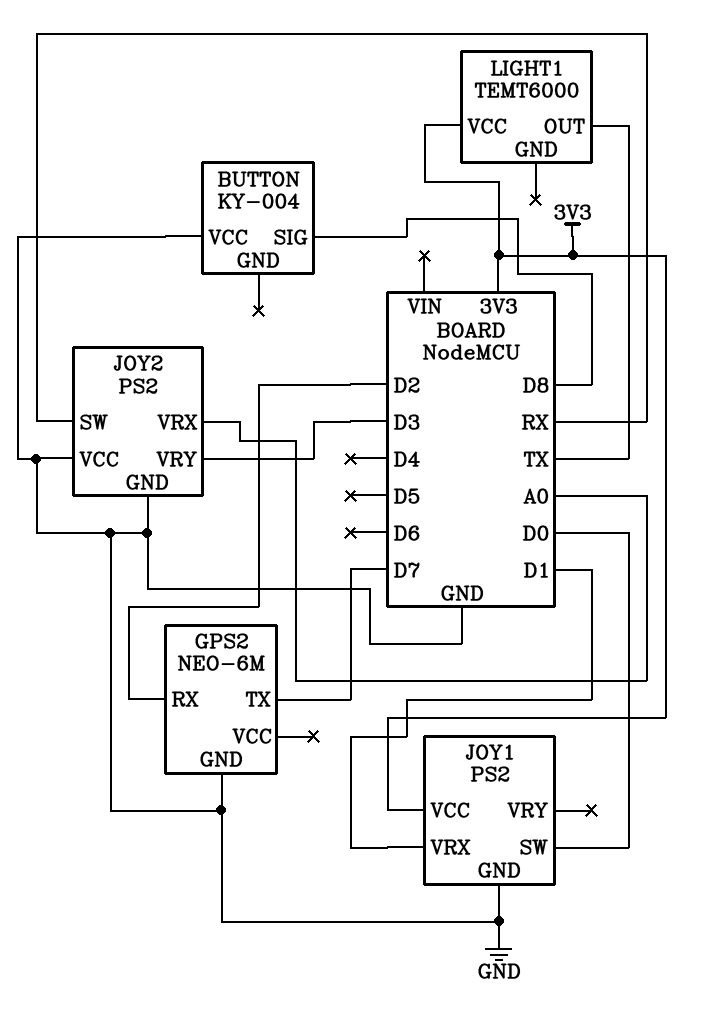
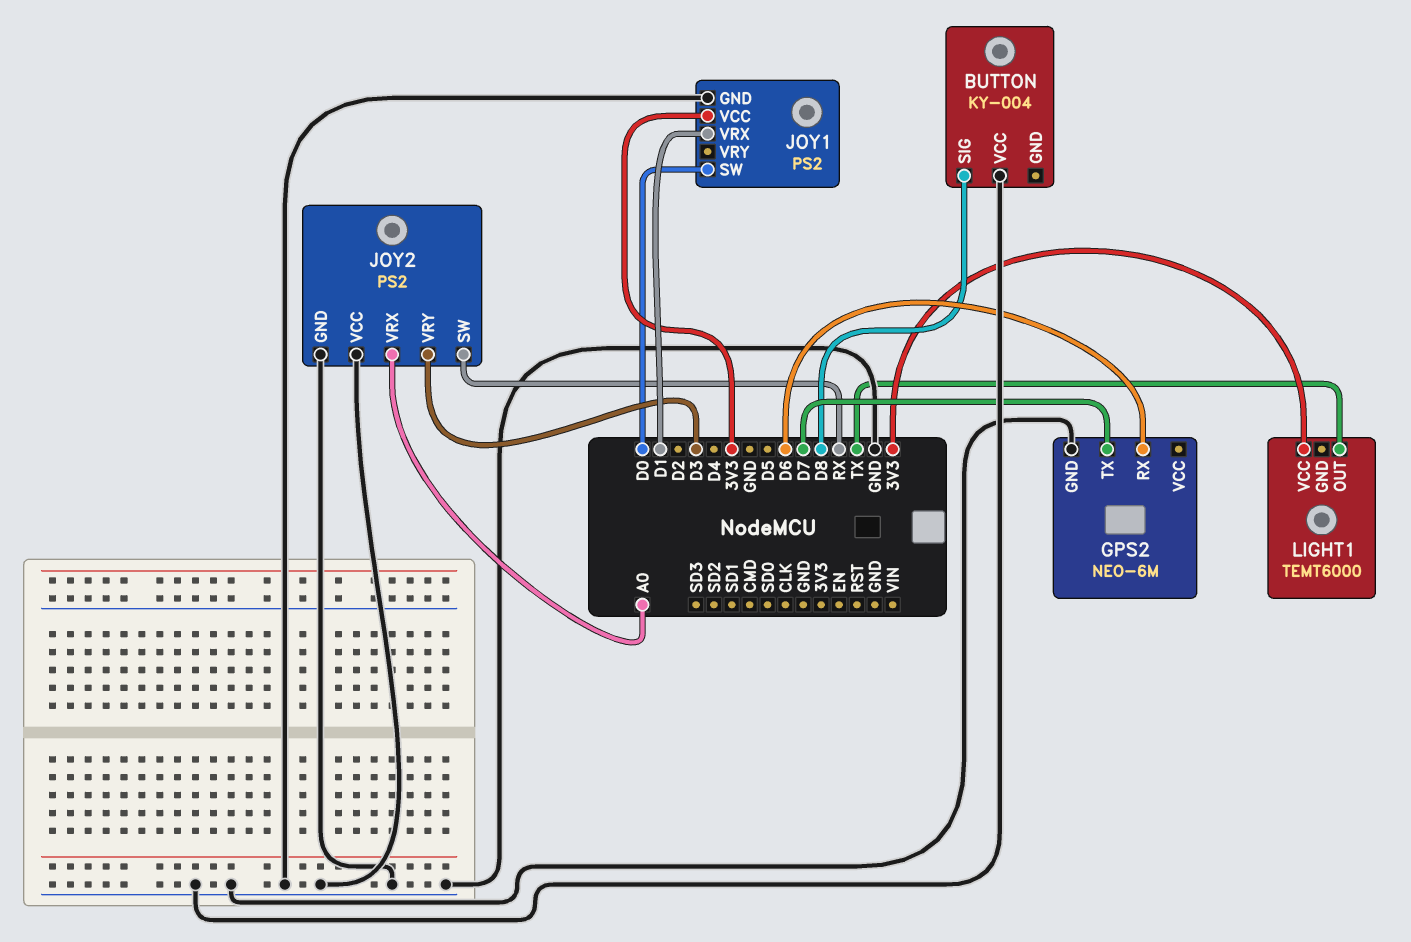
GPS2 pin RX: D2 -> D6

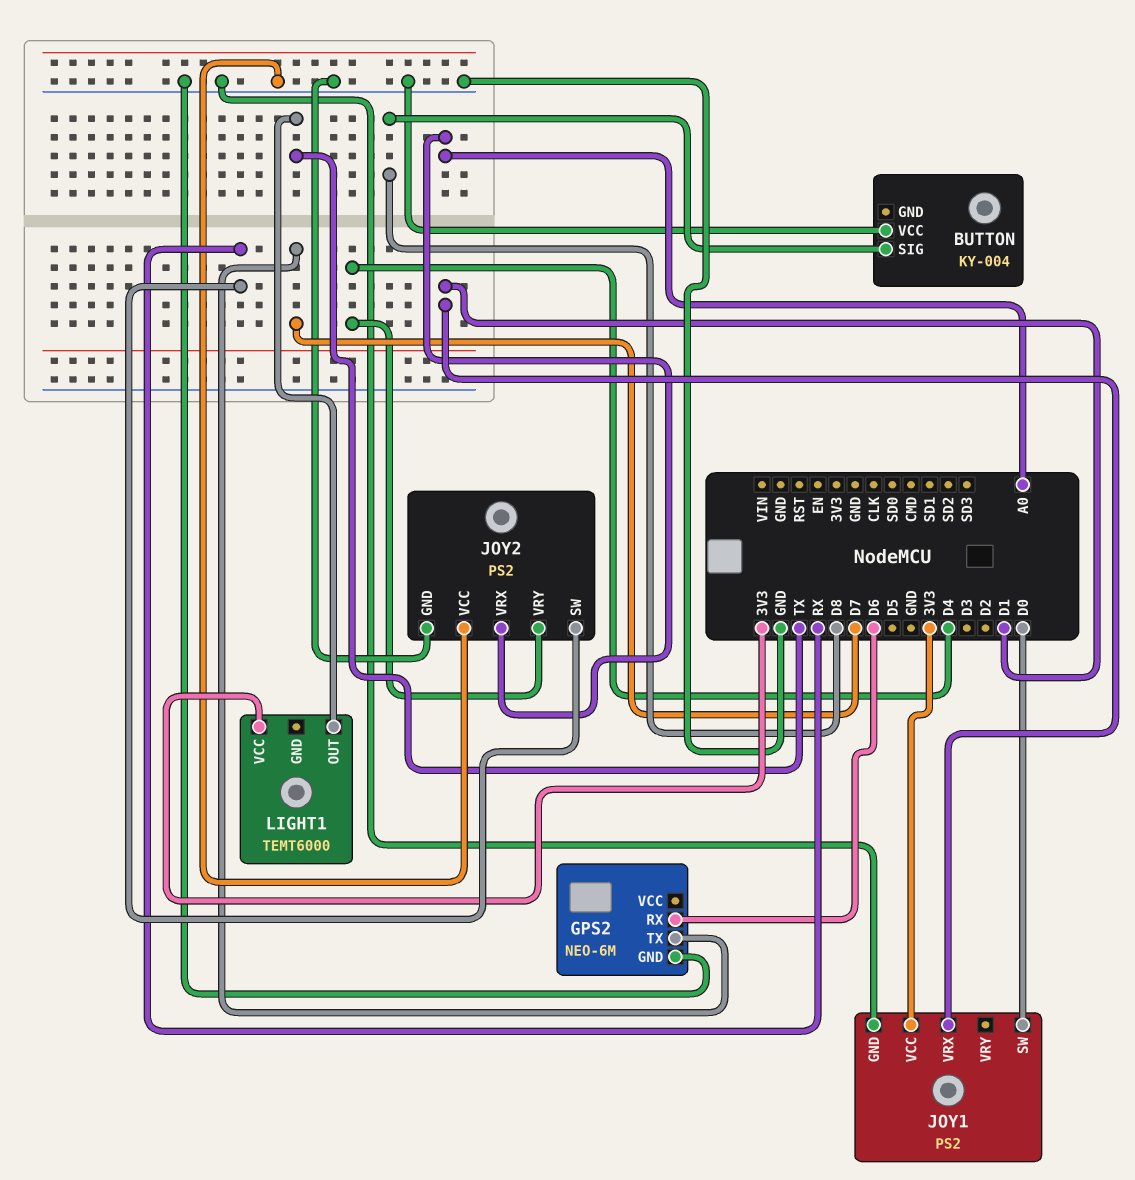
JOY2 pin VRY: D3 -> D4

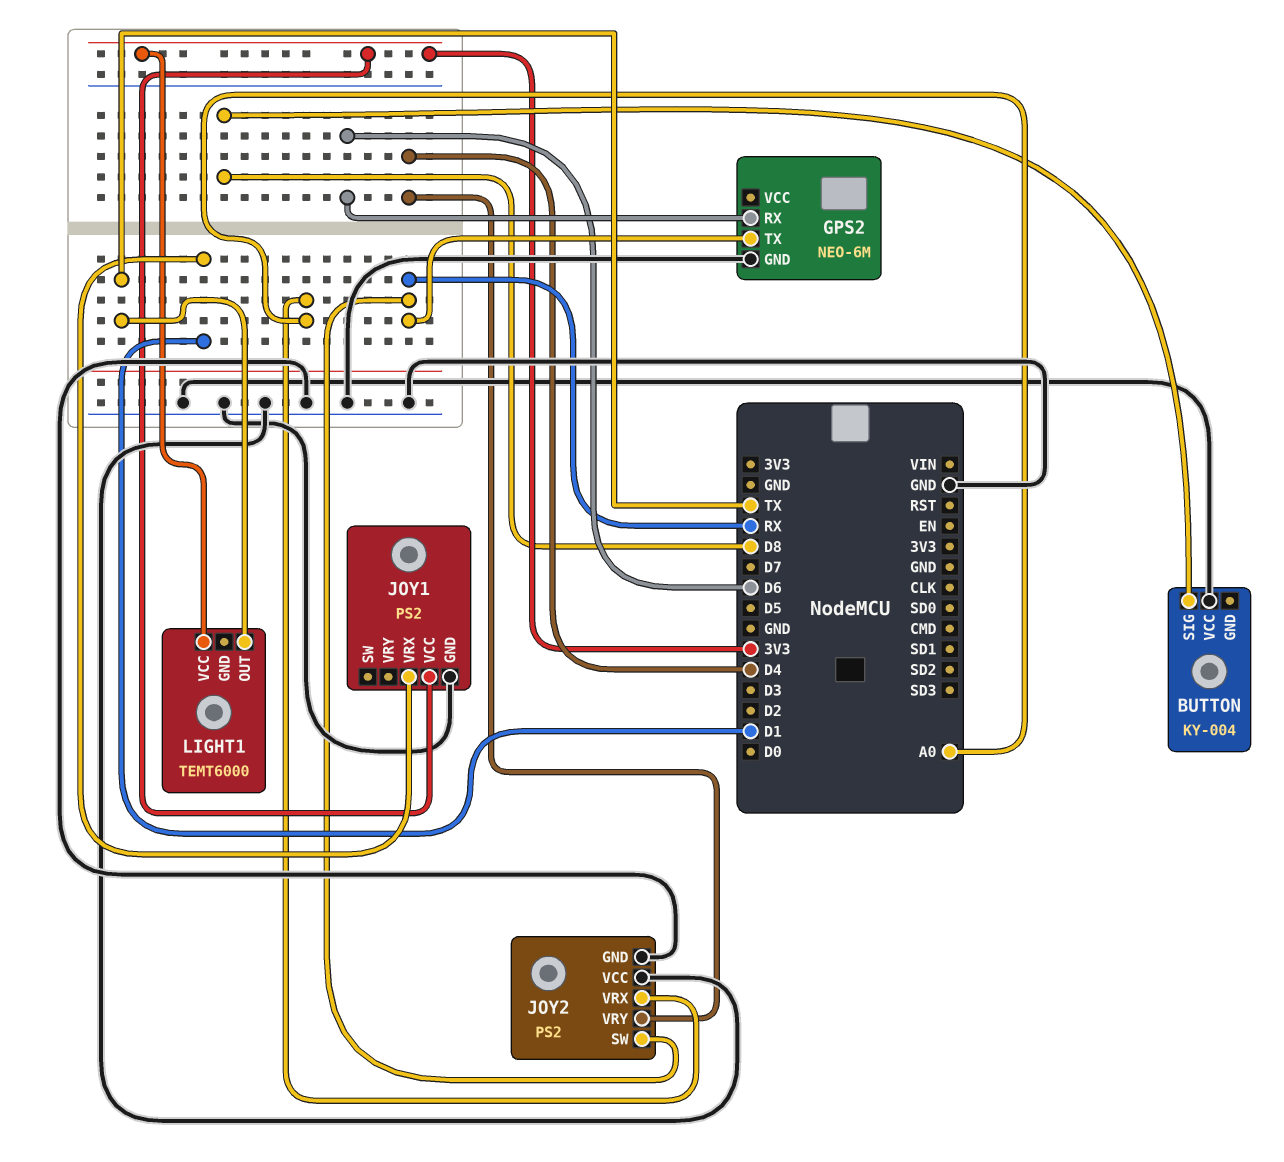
GPS2 pin TX: D7 -> RX
JOY1 pin SW: D0 -> none

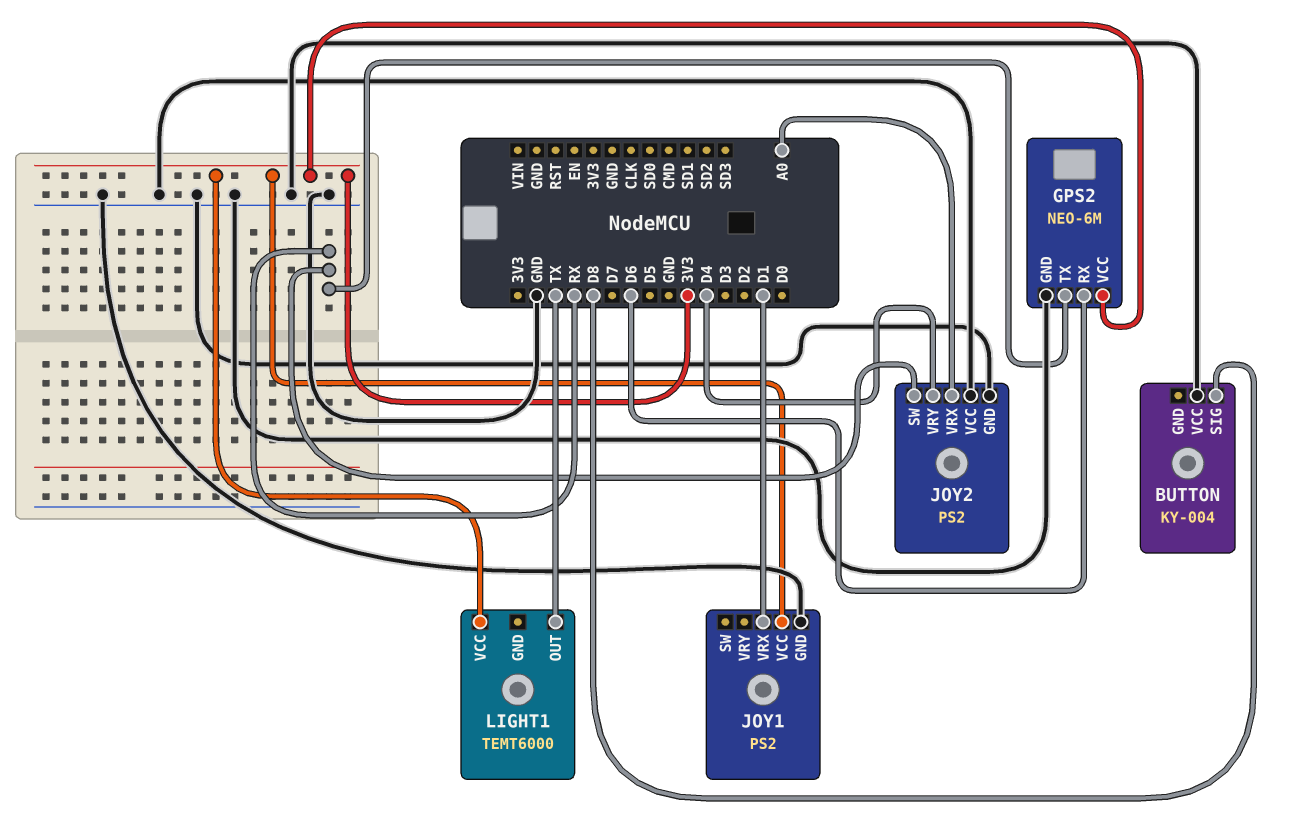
GPS2 pin VCC: none -> 3V3

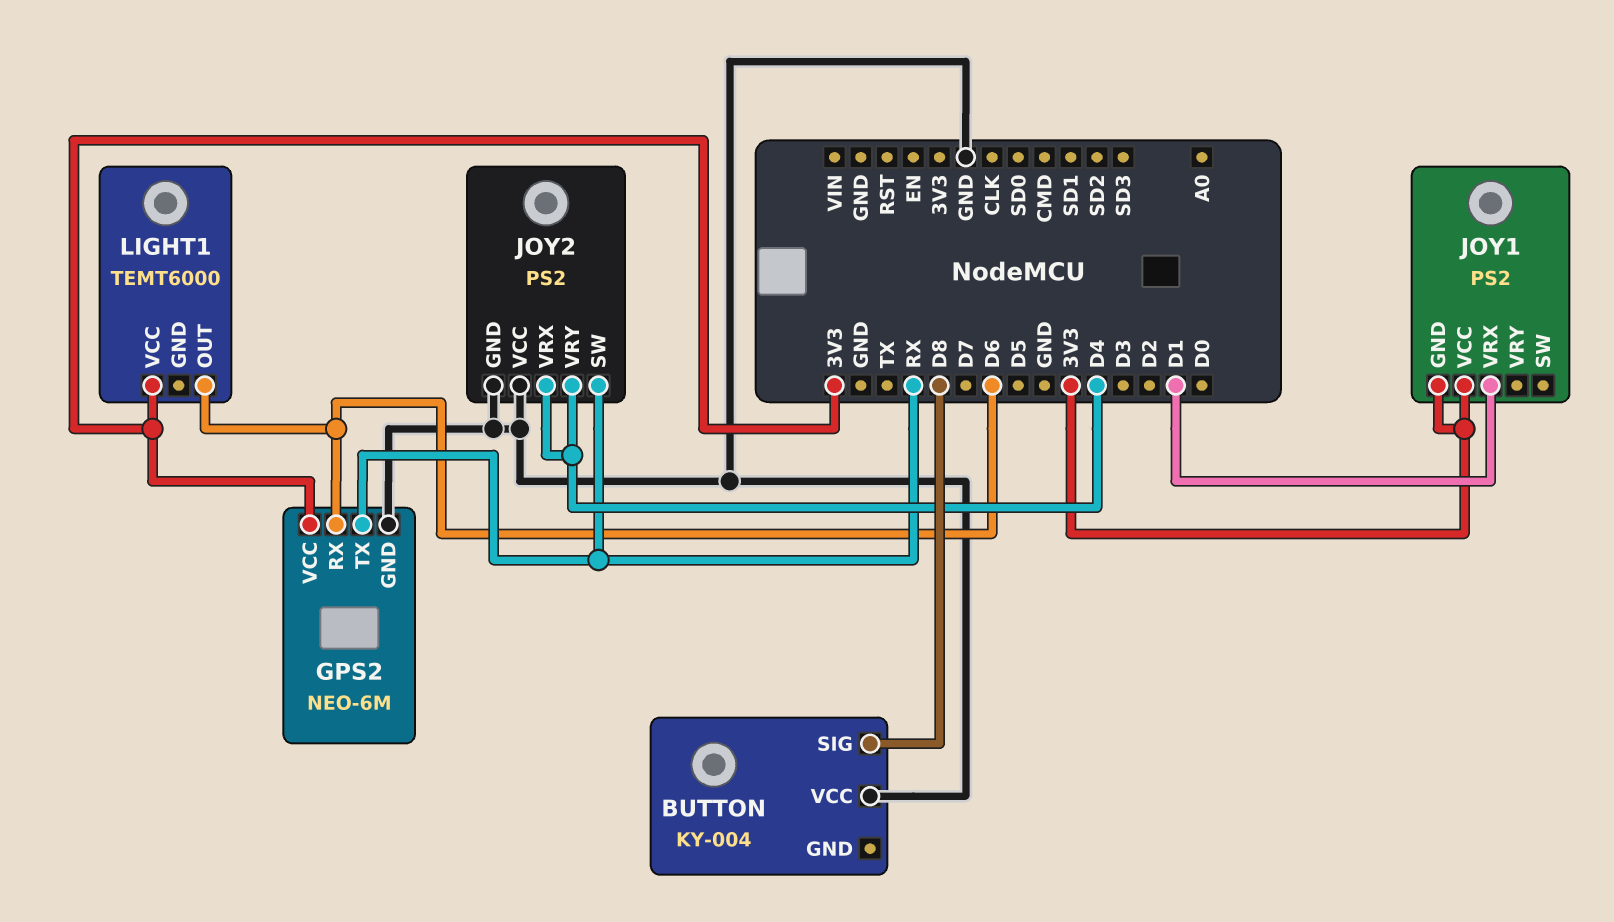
JOY1 pin GND: GND -> 3V3
JOY2 pin VRX: A0 -> D4
LIGHT1 pin OUT: TX -> D6

